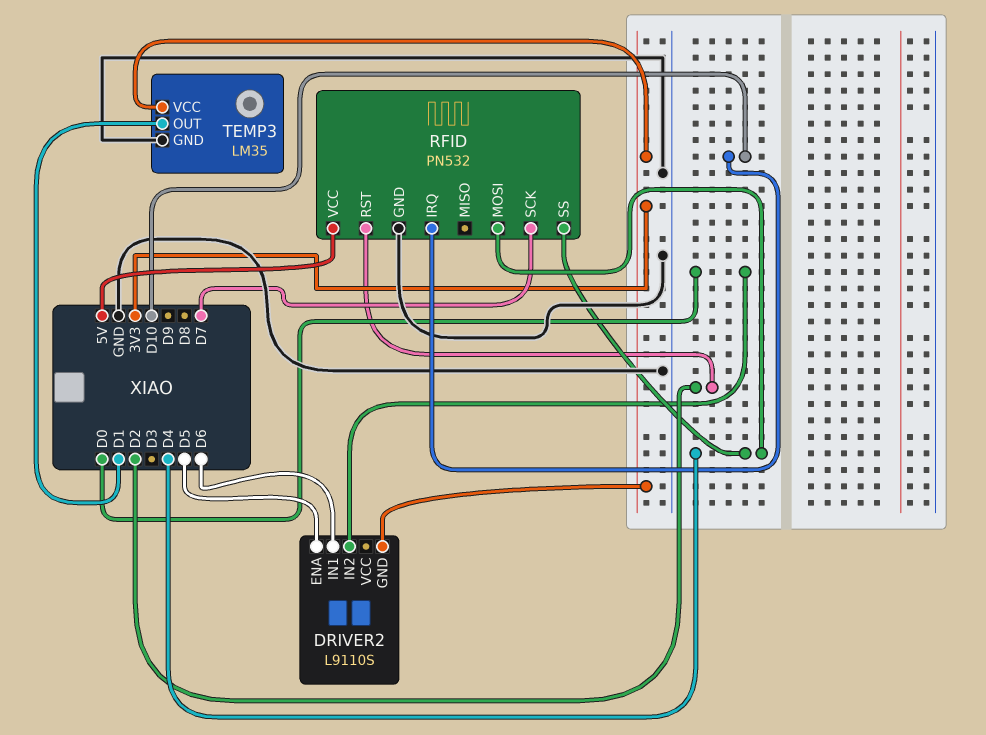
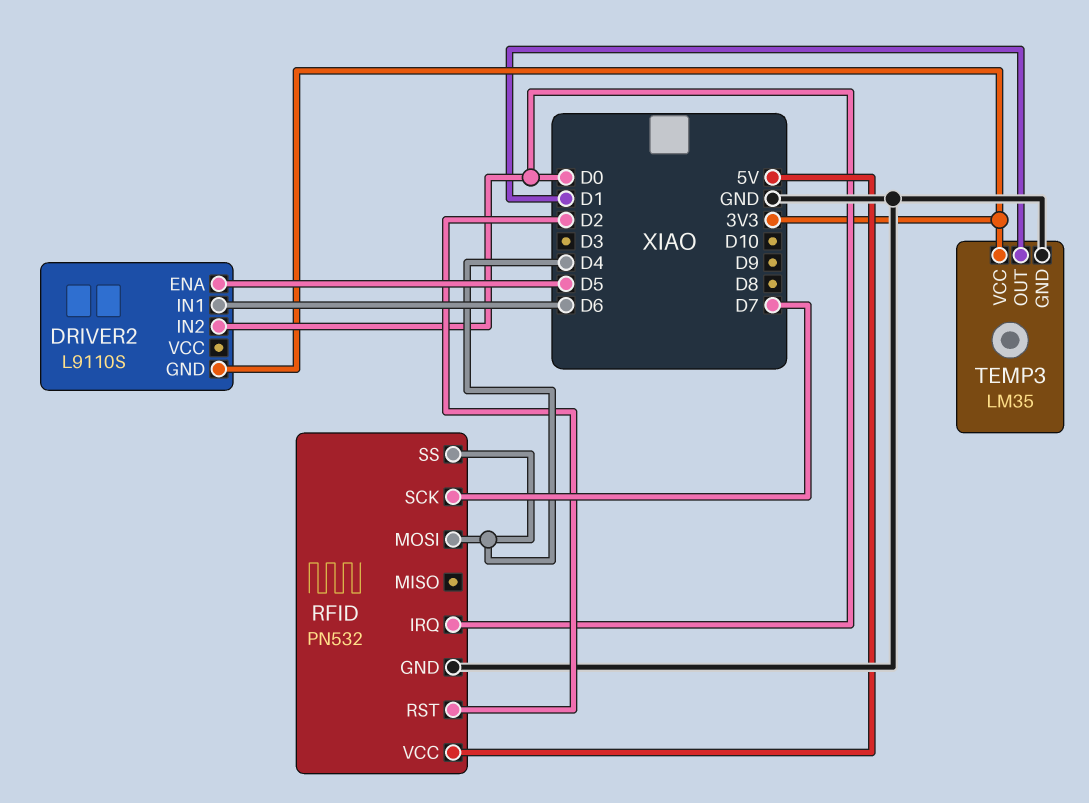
RFID pin IRQ: D10 -> D0

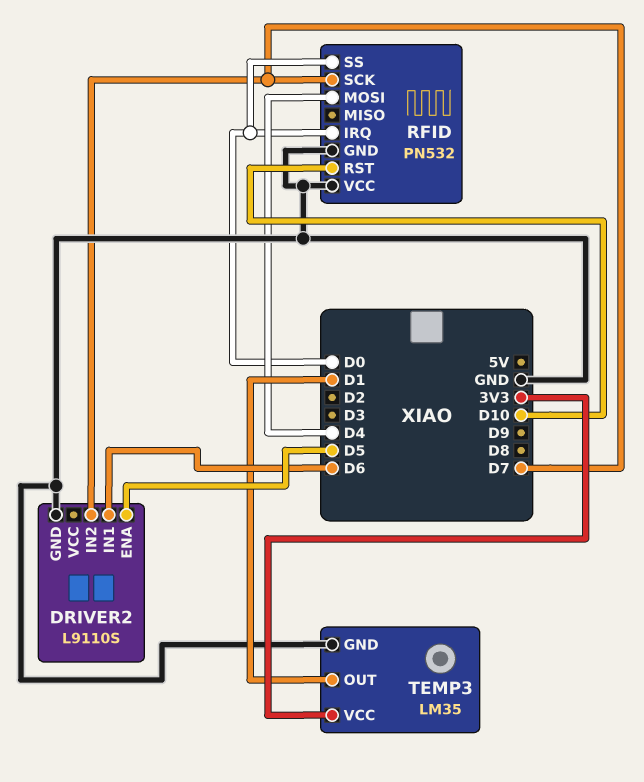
DRIVER2 pin GND: 3V3 -> GND
DRIVER2 pin IN2: D0 -> D7
RFID pin RST: D2 -> D10
RFID pin SS: D4 -> D0
RFID pin VCC: 5V -> GND

